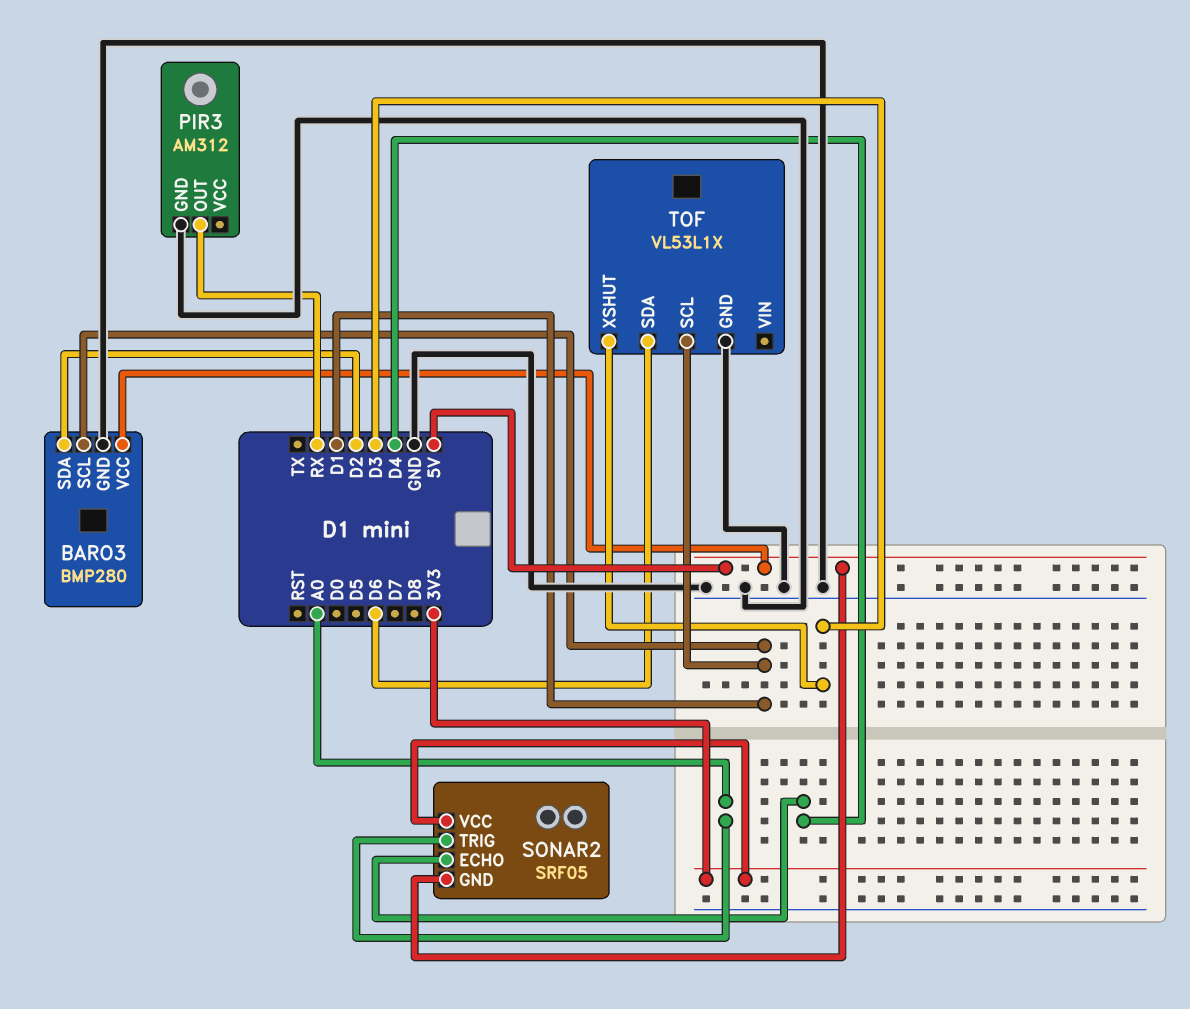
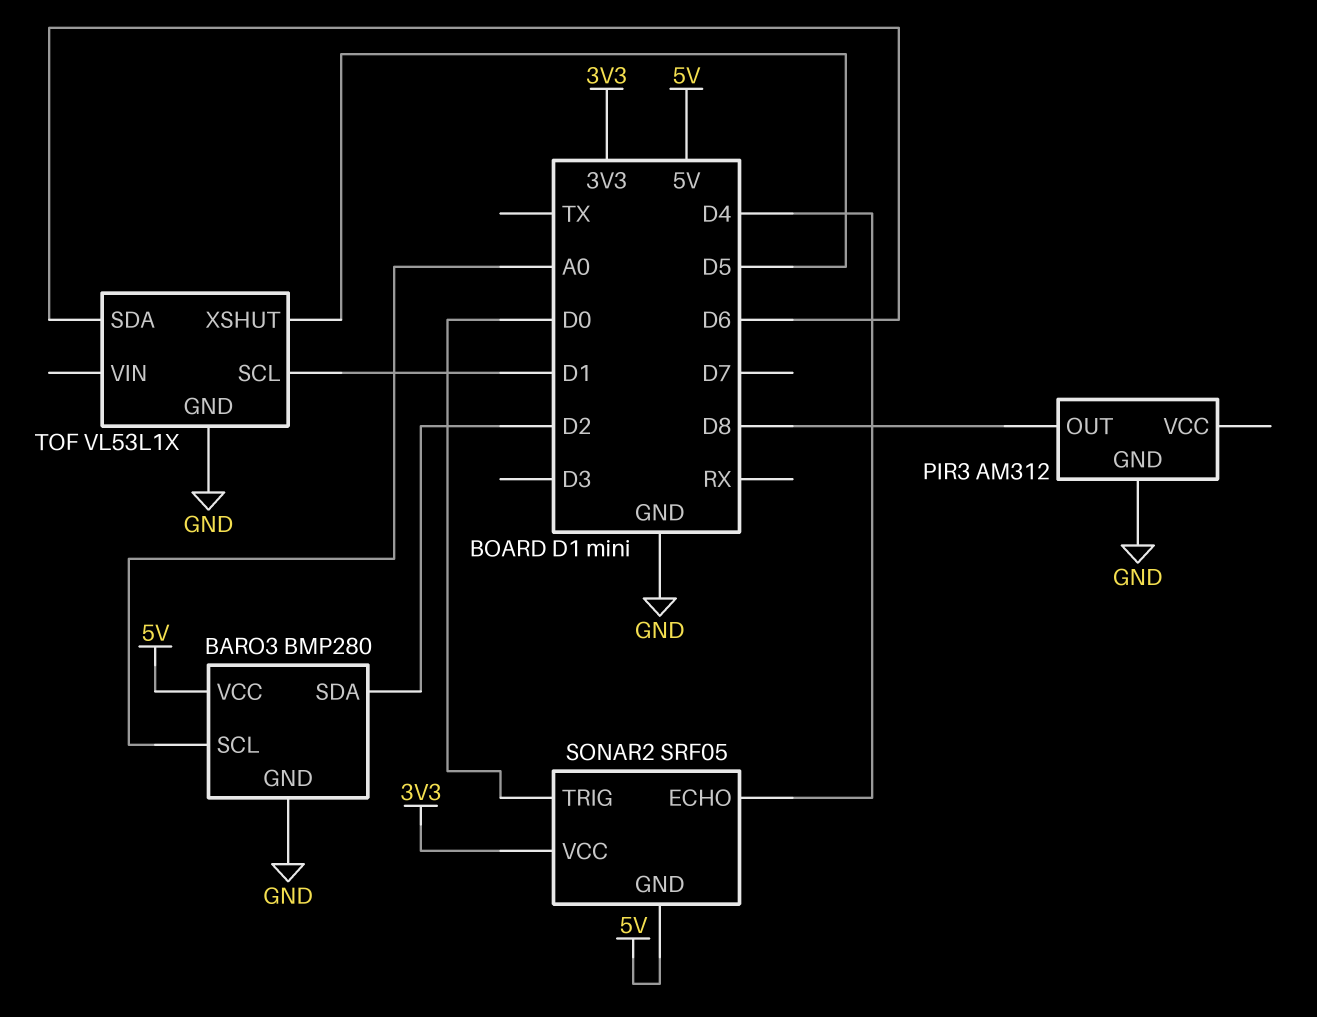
BARO3 pin SCL: D1 -> A0
PIR3 pin OUT: RX -> D8
SONAR2 pin TRIG: A0 -> D0
TOF pin XSHUT: D3 -> D5

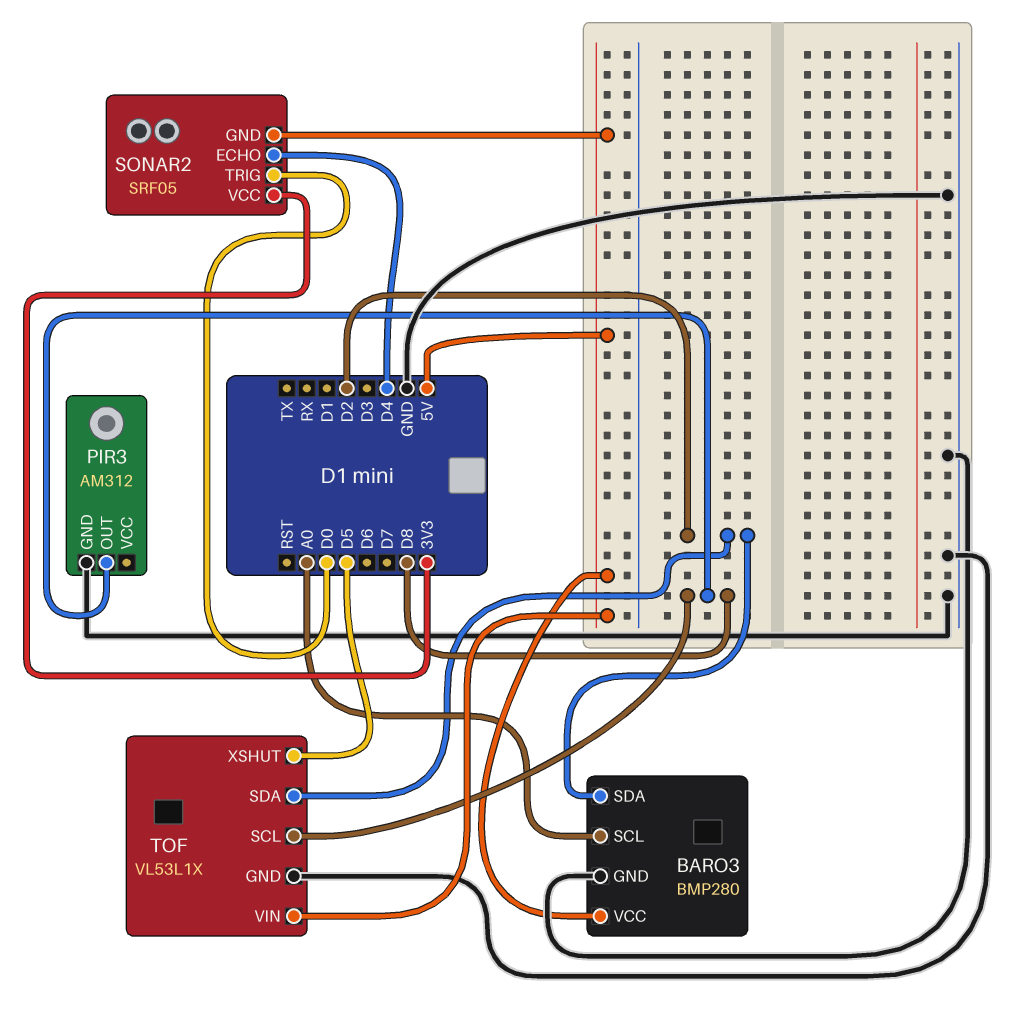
TOF pin SCL: D1 -> D8
TOF pin SDA: D6 -> D2
TOF pin VIN: none -> 5V

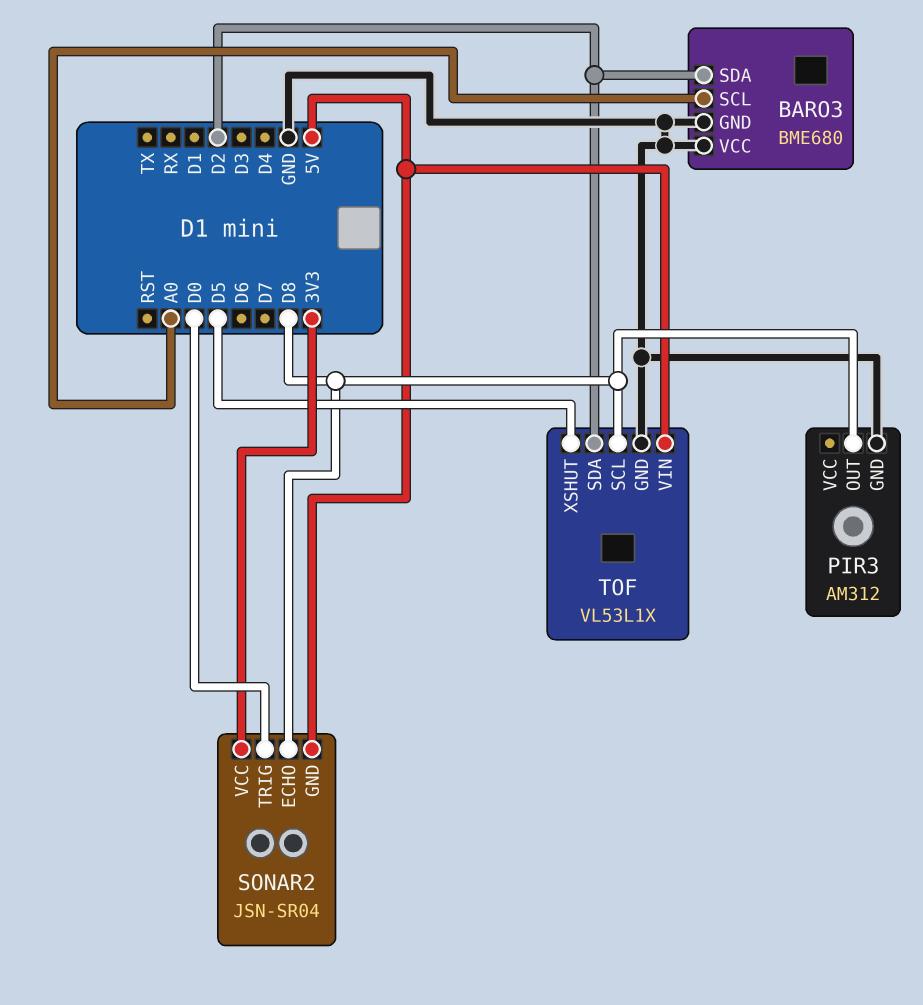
BARO3: BMP280 -> BME680
BARO3 pin VCC: 5V -> GND
SONAR2: SRF05 -> JSN-SR04
SONAR2 pin ECHO: D4 -> D8

